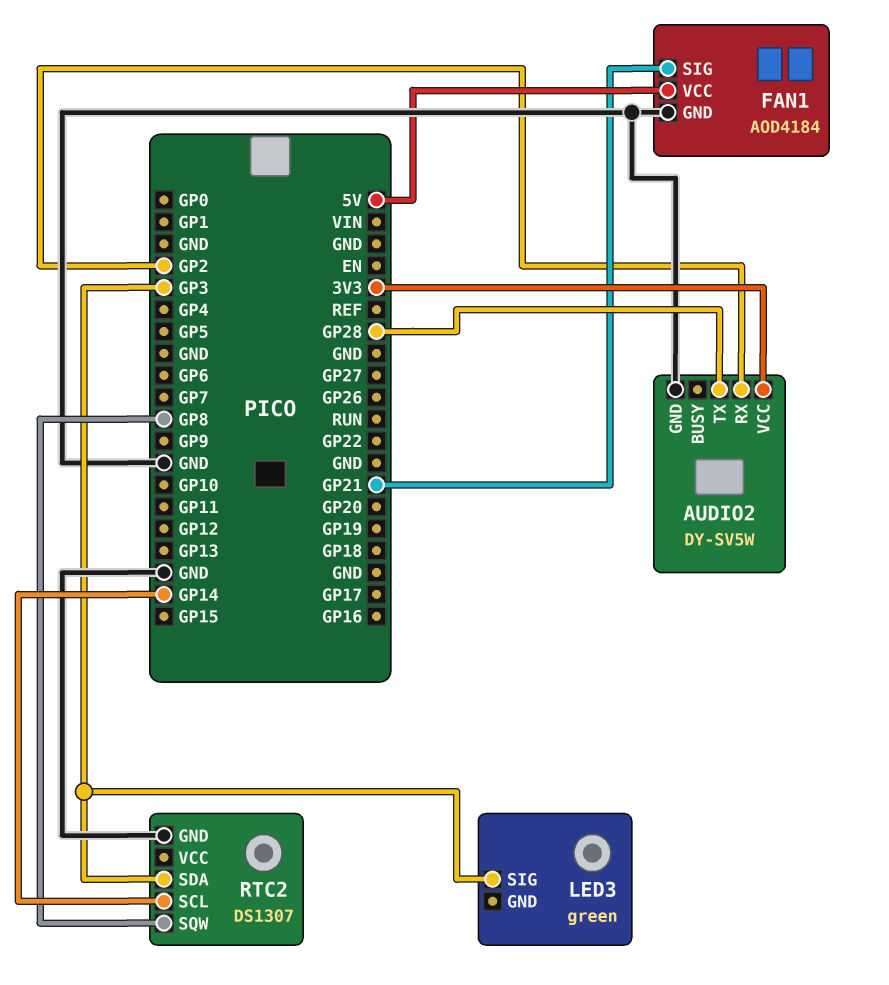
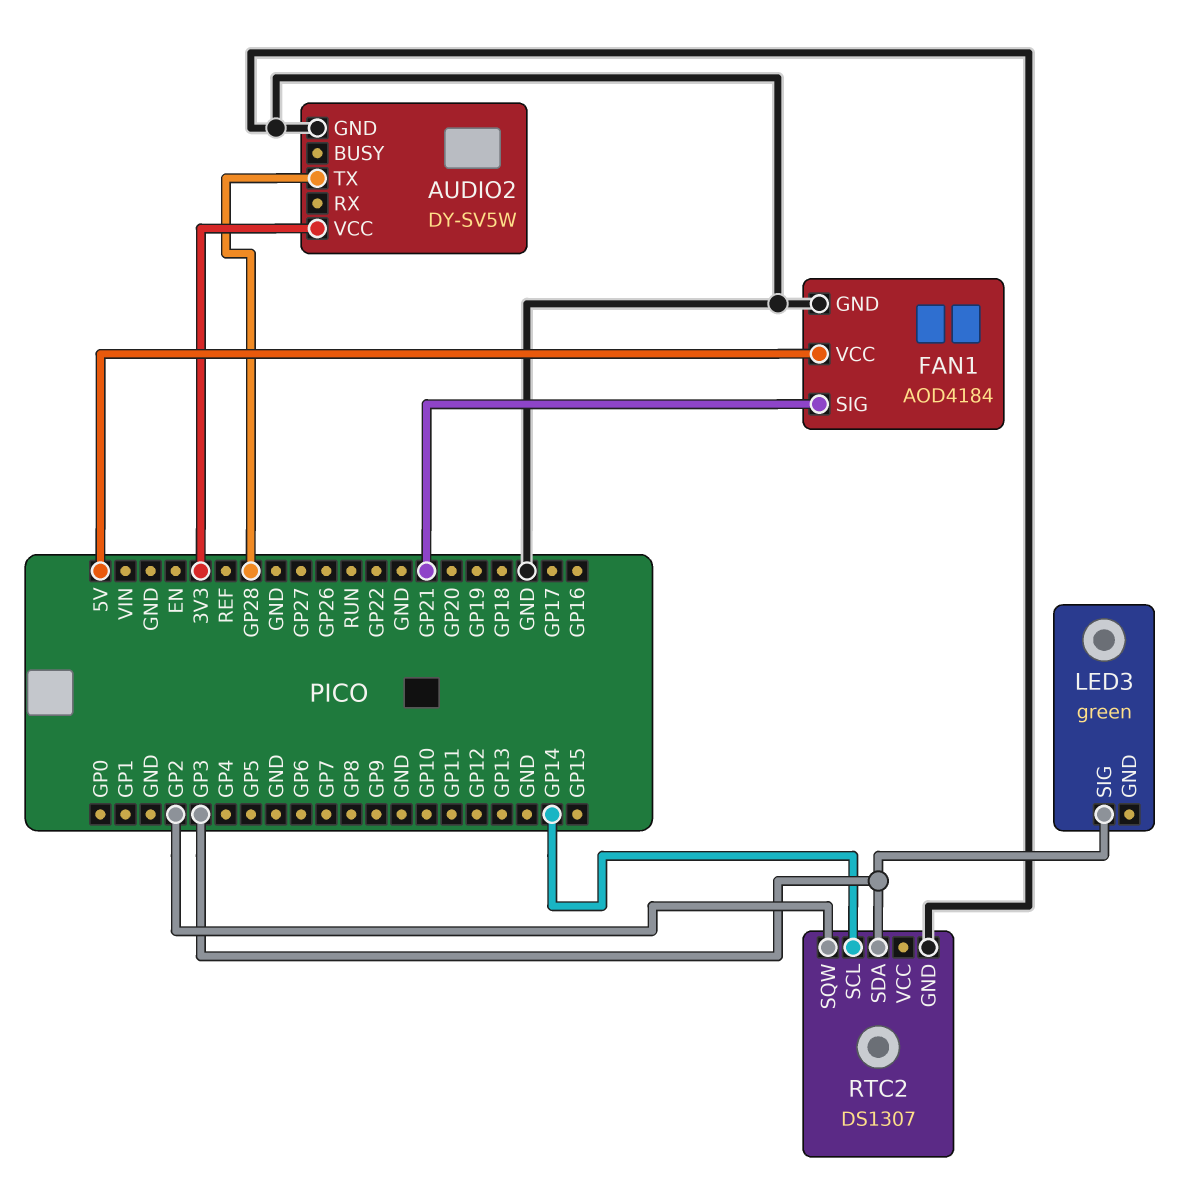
AUDIO2 pin RX: GP2 -> none
RTC2 pin SQW: GP8 -> GP2

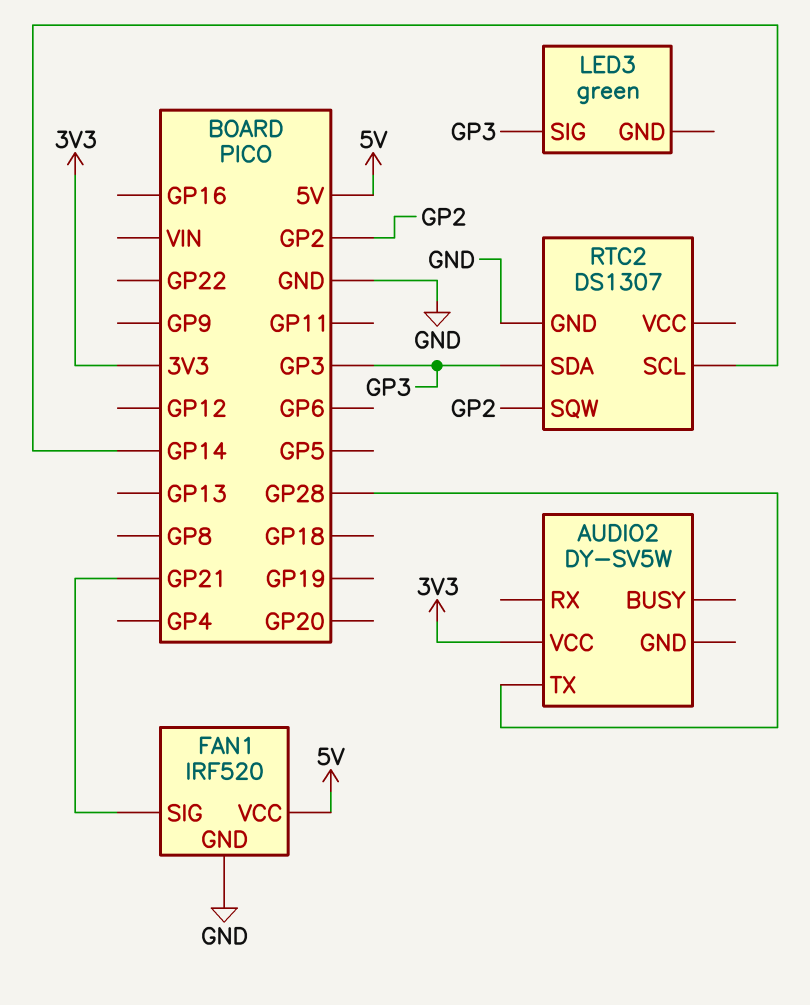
AUDIO2 pin GND: GND -> none
FAN1: AOD4184 -> IRF520

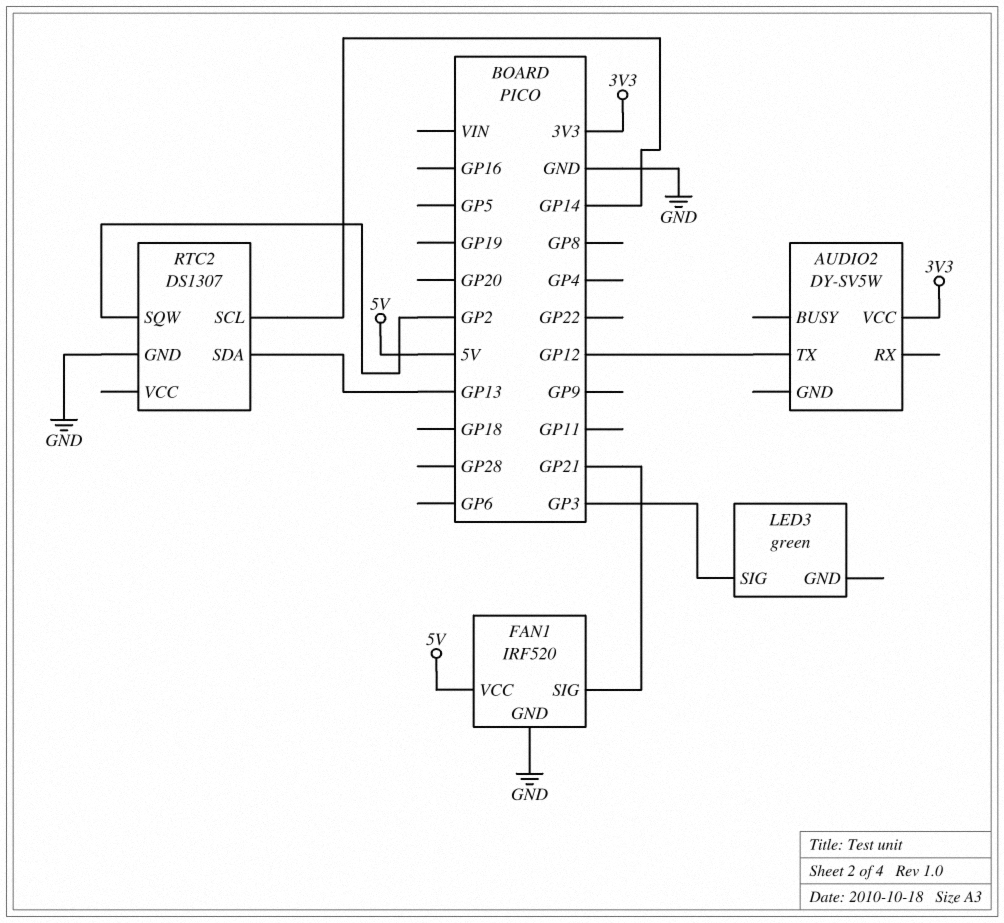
AUDIO2 pin TX: GP28 -> GP12
RTC2 pin SDA: GP3 -> GP13

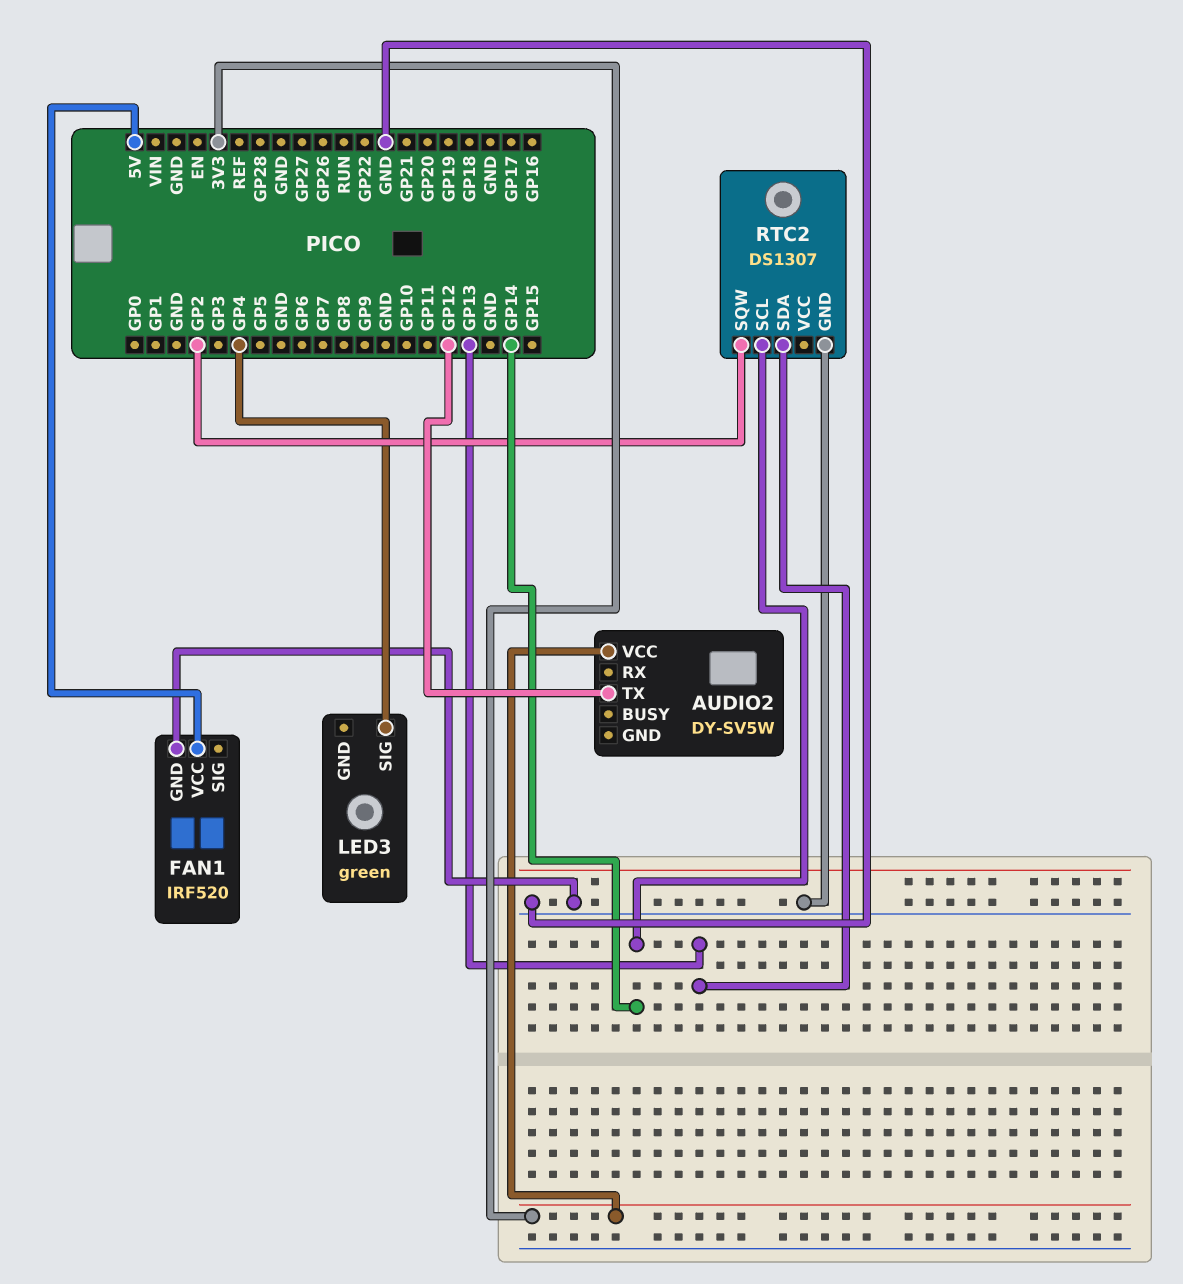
FAN1 pin SIG: GP21 -> none
LED3 pin SIG: GP3 -> GP4

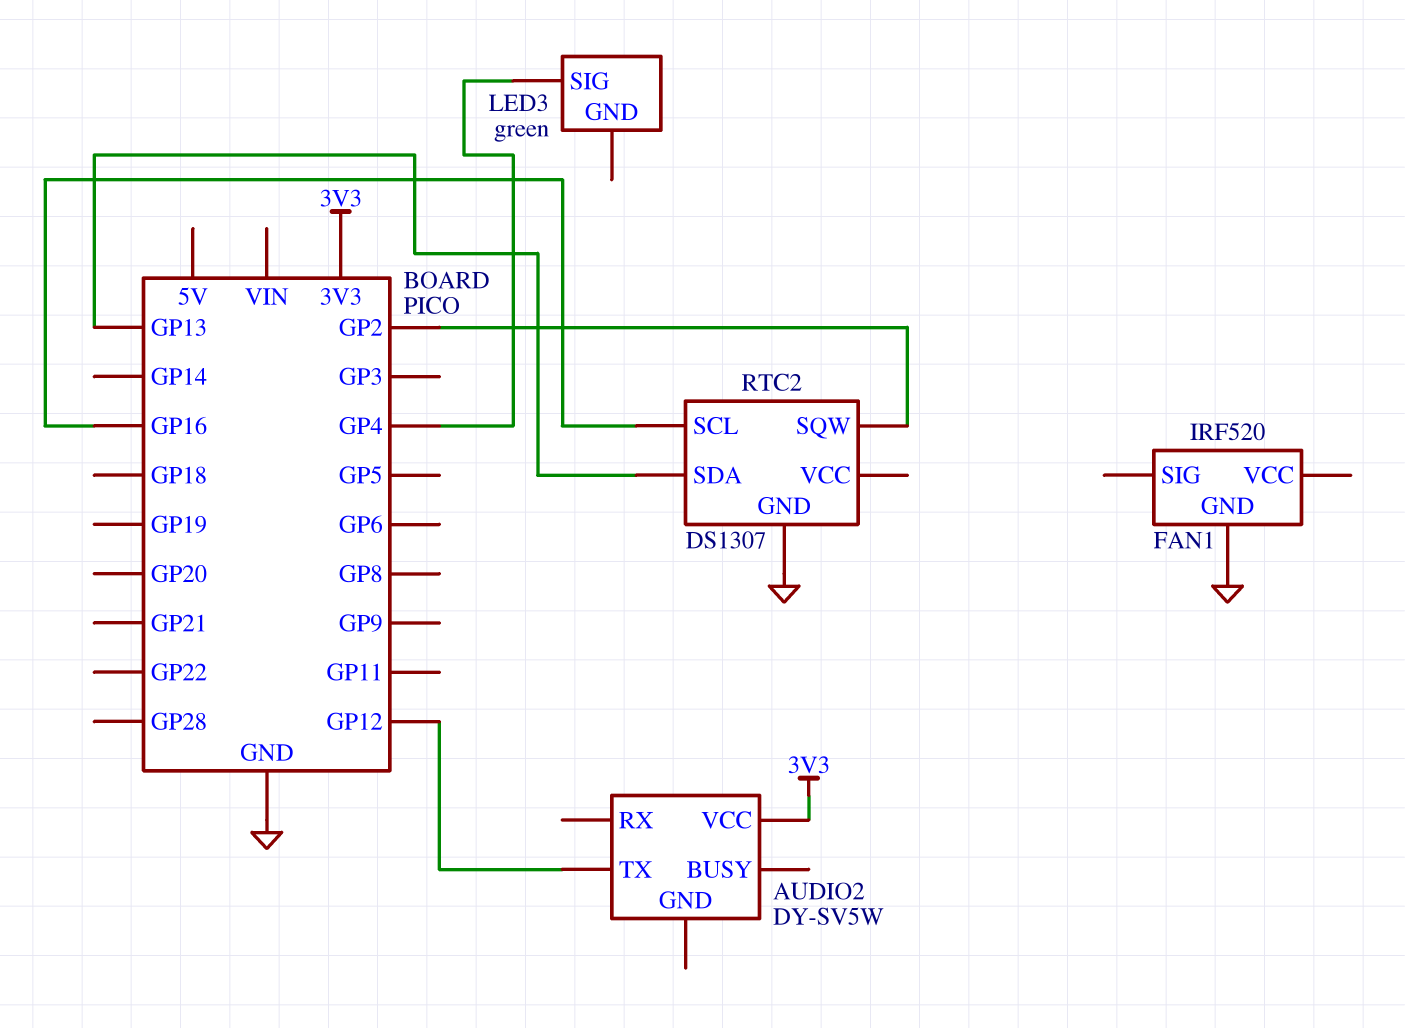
FAN1 pin VCC: 5V -> none
RTC2 pin SCL: GP14 -> GP16

